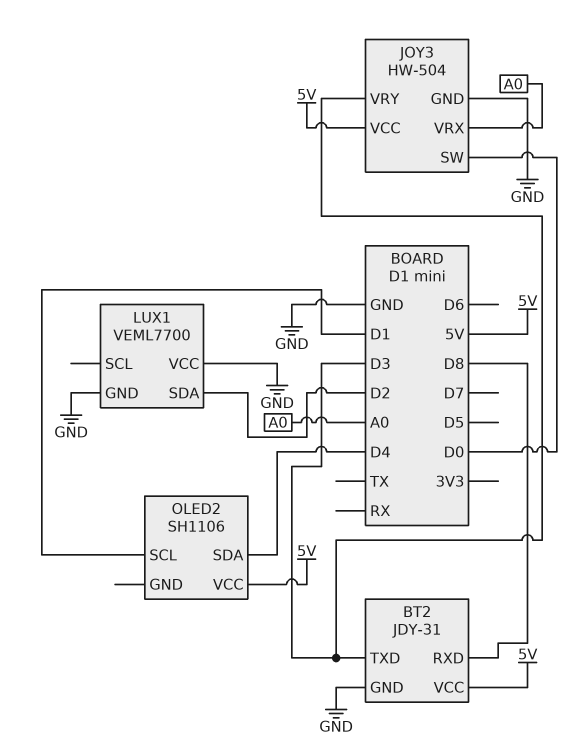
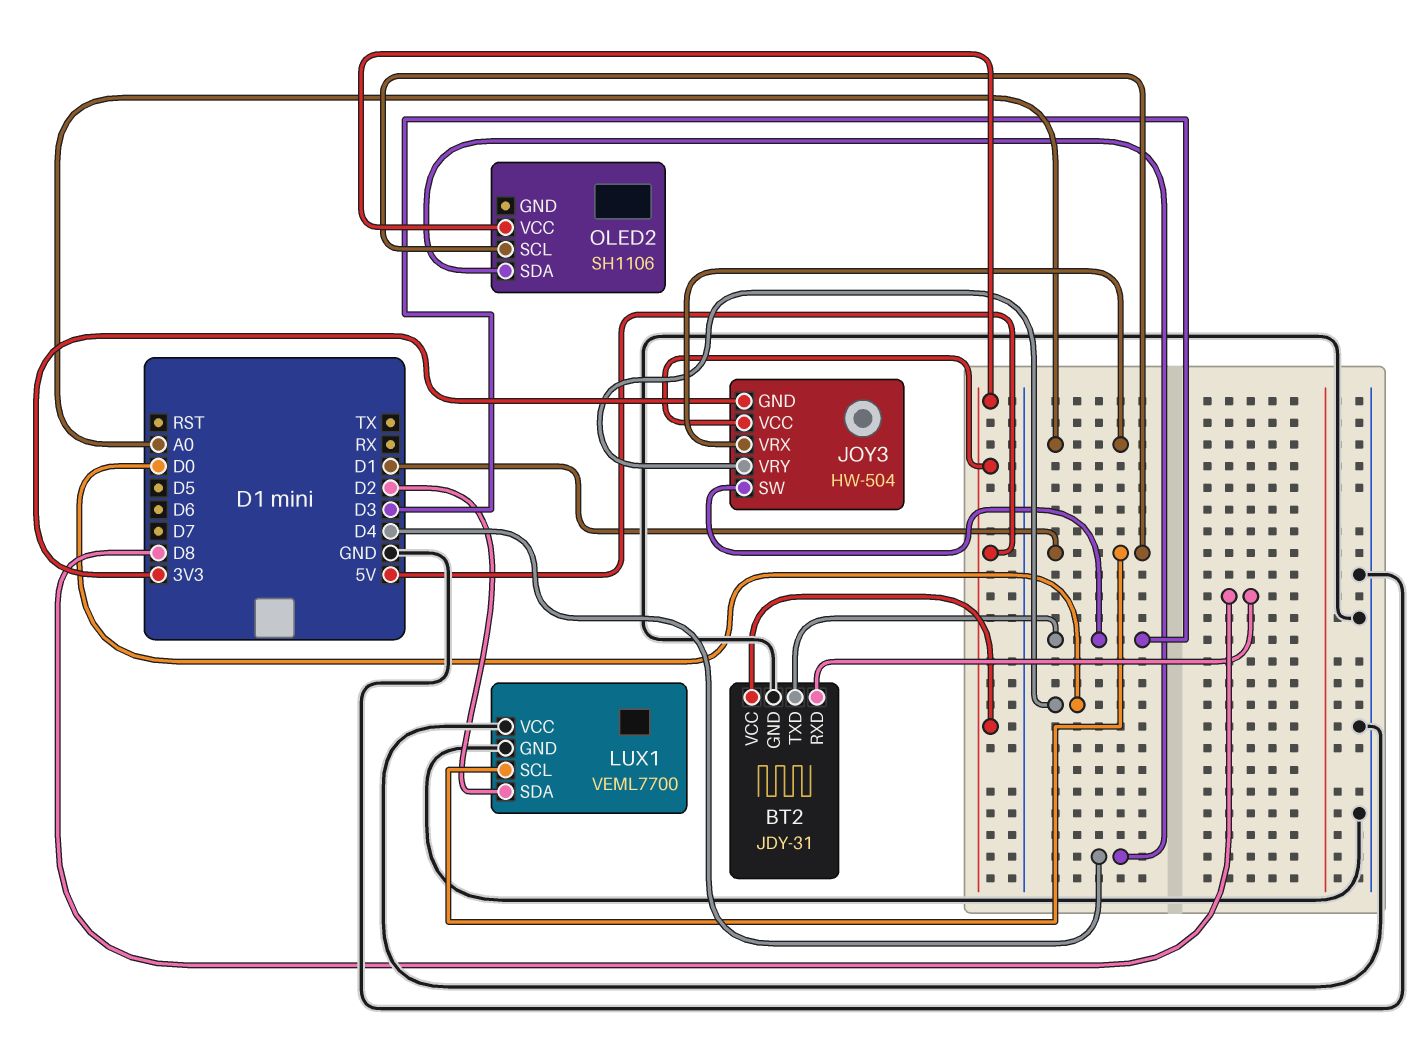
JOY3 pin GND: GND -> 3V3
JOY3 pin SW: D0 -> D3
JOY3 pin VRY: D3 -> D0
LUX1 pin SCL: none -> D1

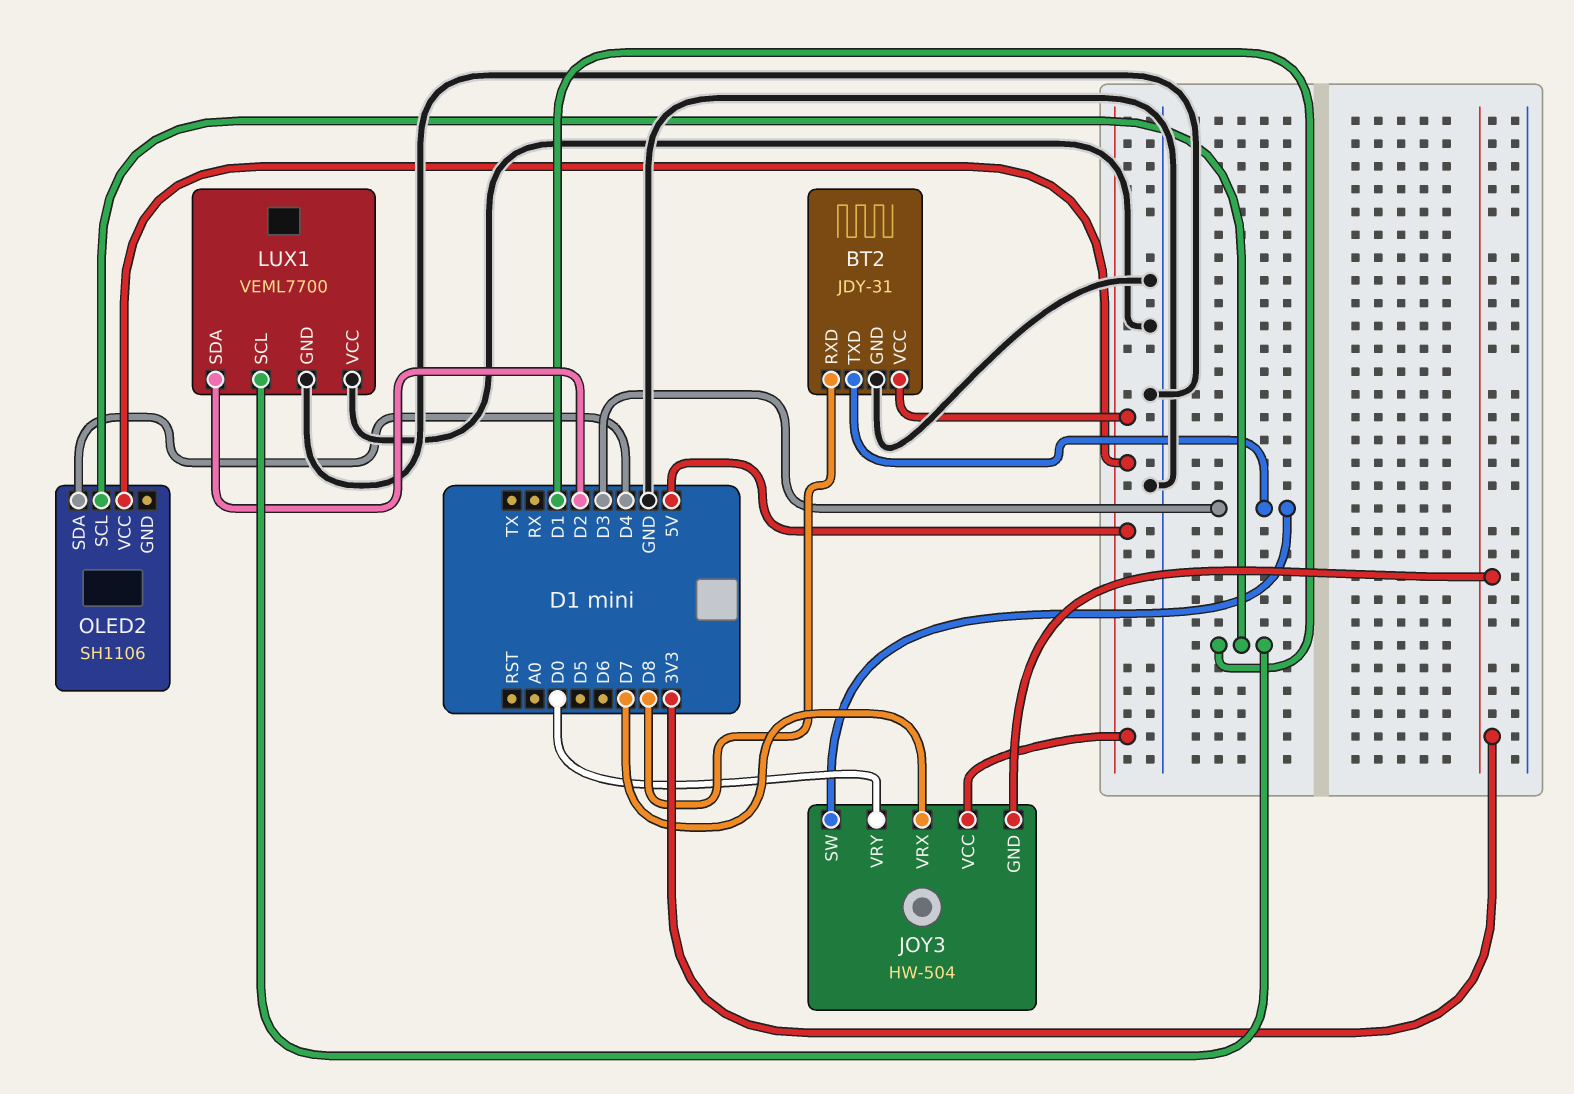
JOY3 pin VRX: A0 -> D7

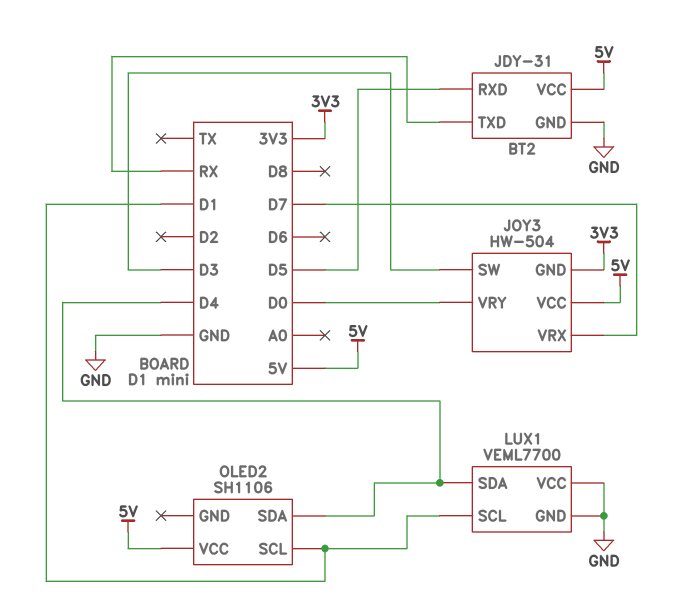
BT2 pin RXD: D8 -> D5
BT2 pin TXD: D3 -> RX
LUX1 pin SDA: D2 -> D4

